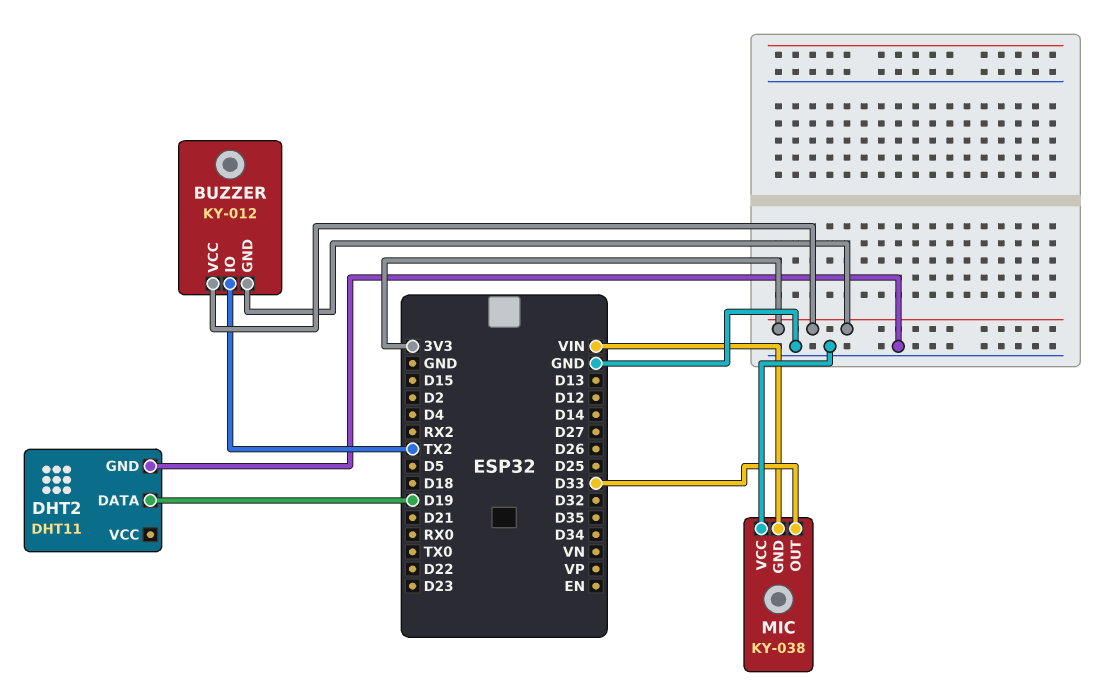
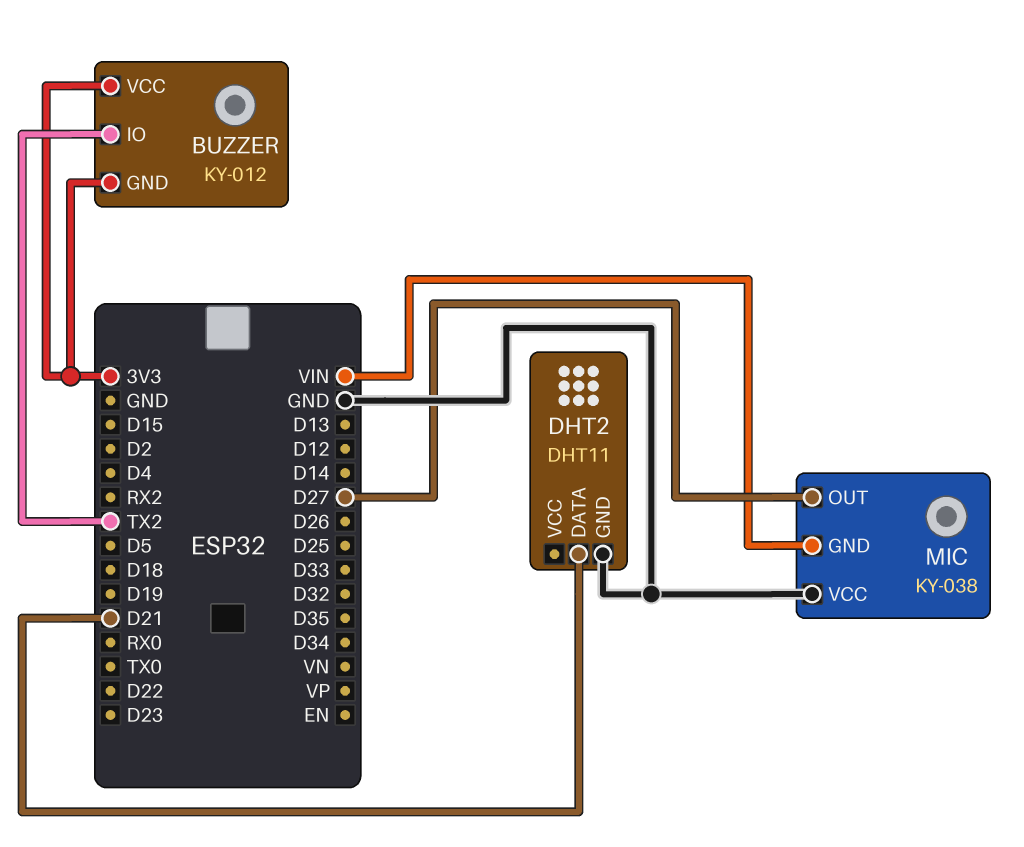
DHT2 pin DATA: D19 -> D21
MIC pin OUT: D33 -> D27

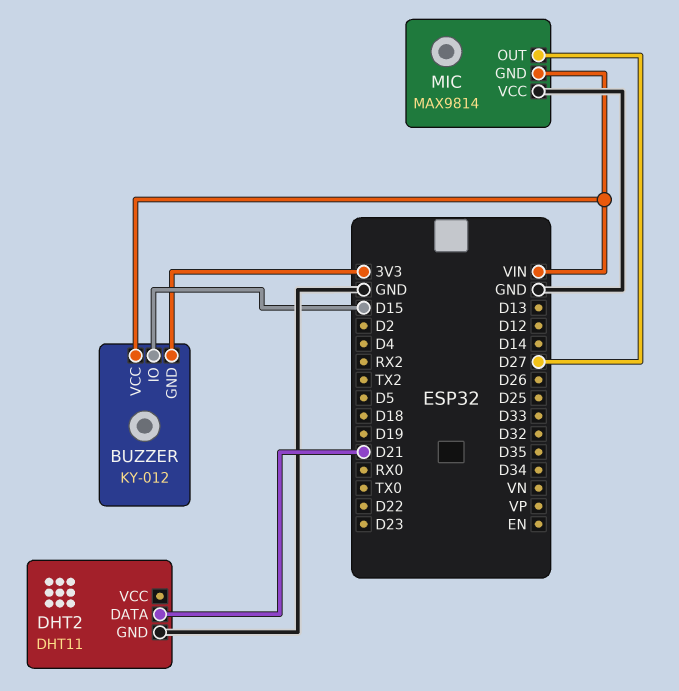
BUZZER pin IO: TX2 -> D15
BUZZER pin VCC: 3V3 -> VIN
MIC: KY-038 -> MAX9814

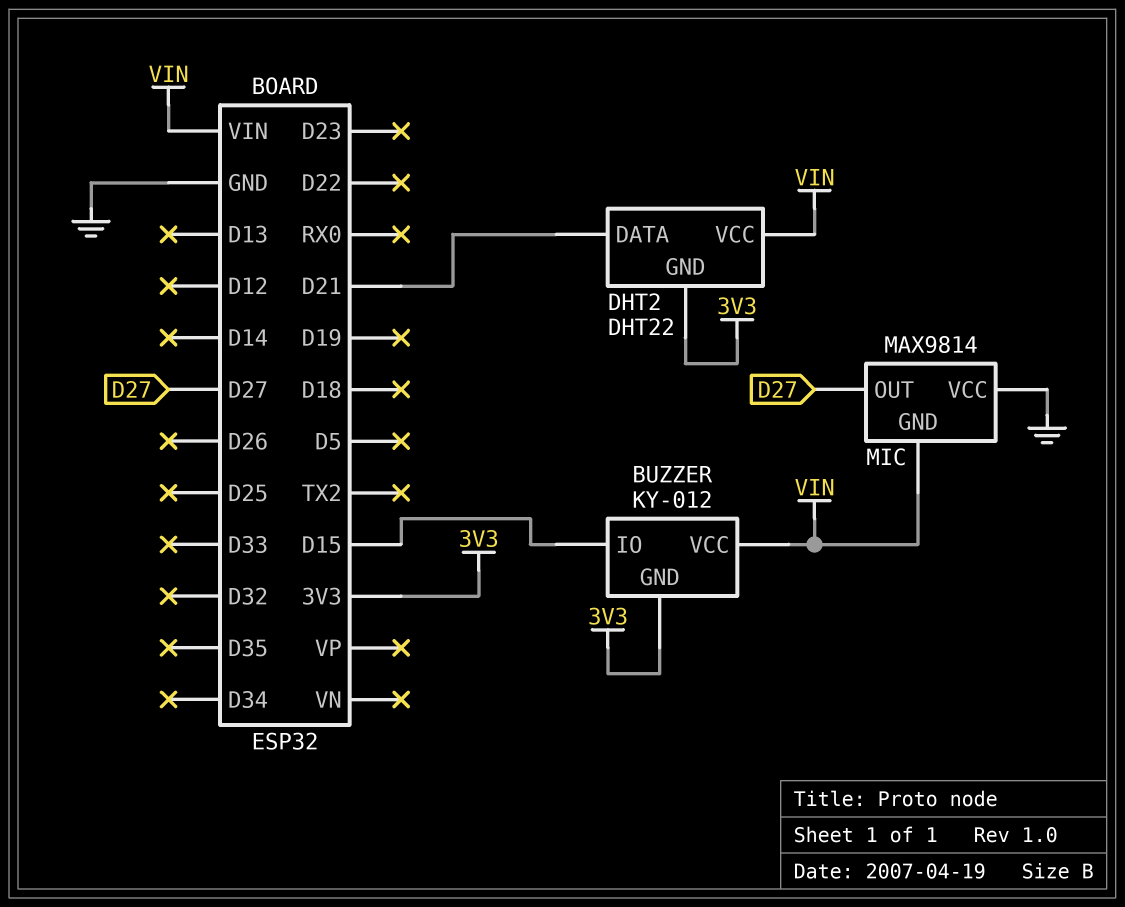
DHT2: DHT11 -> DHT22
DHT2 pin GND: GND -> 3V3
DHT2 pin VCC: none -> VIN

